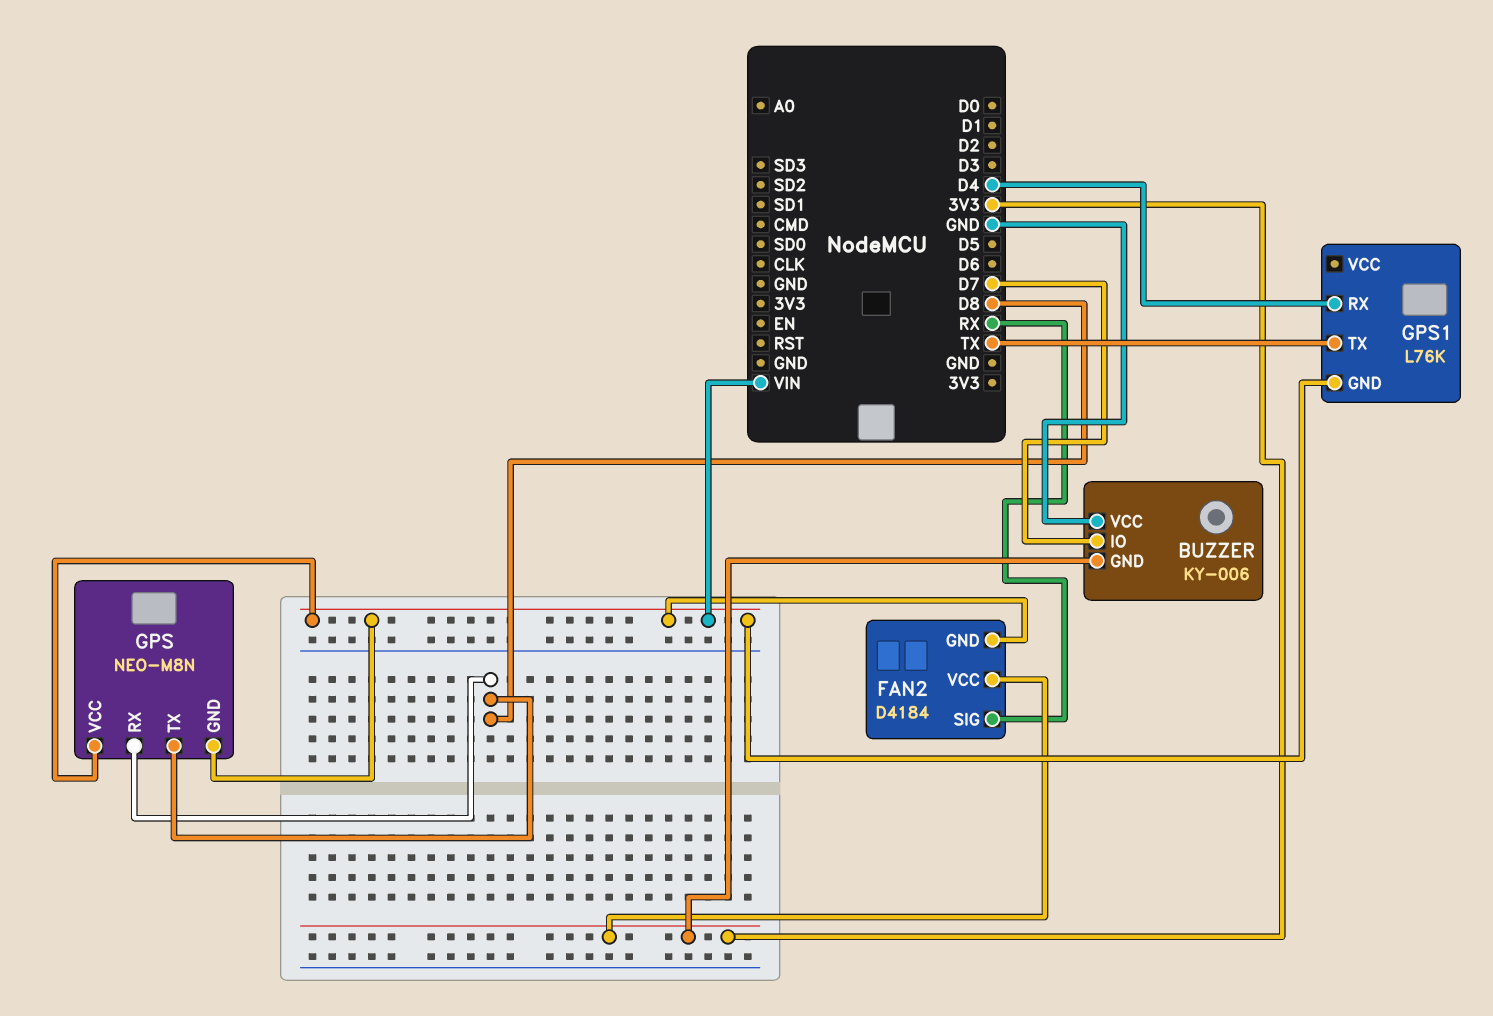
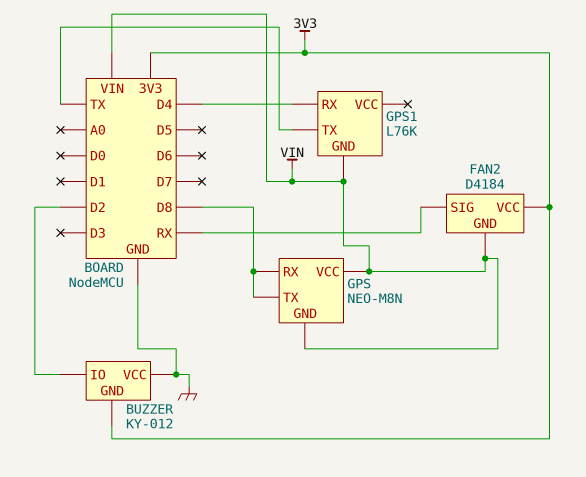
BUZZER: KY-006 -> KY-012
BUZZER pin IO: D7 -> D2

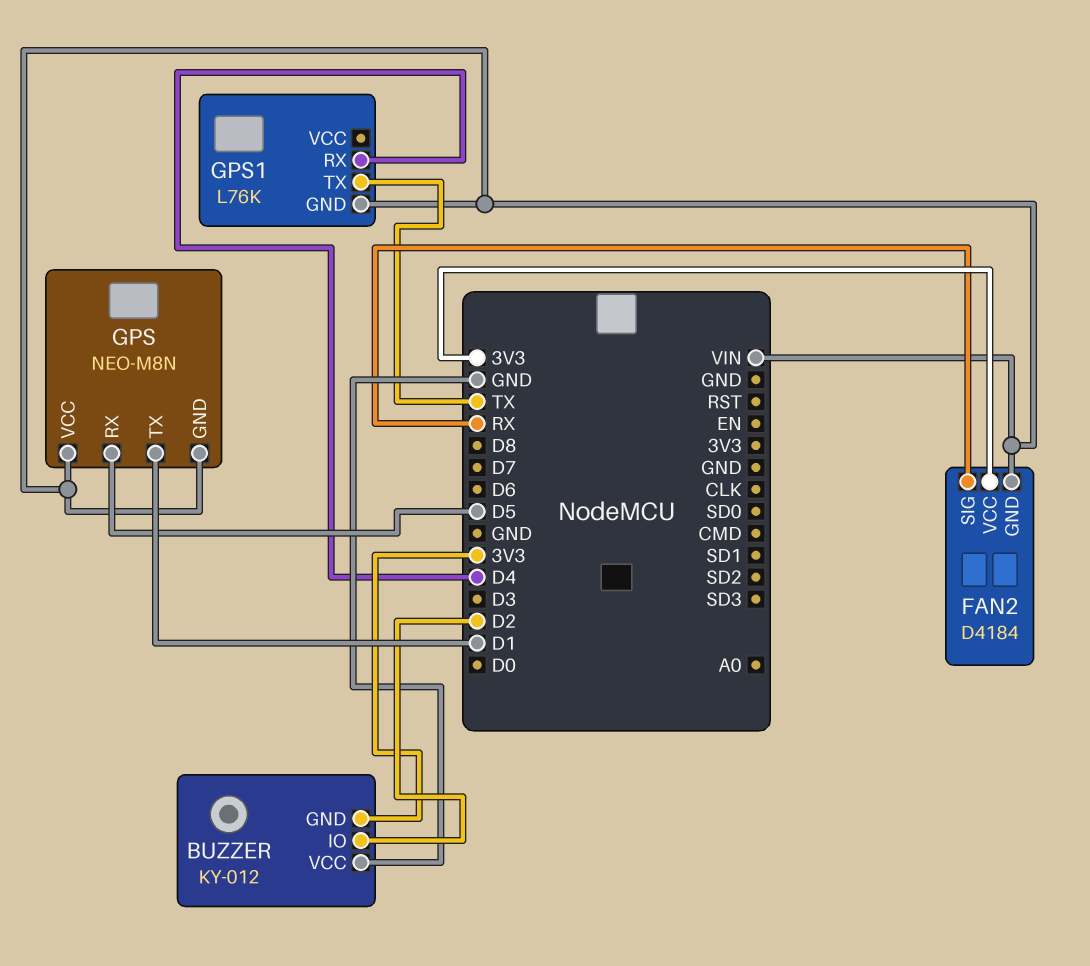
GPS pin RX: D8 -> D5
GPS pin TX: D8 -> D1

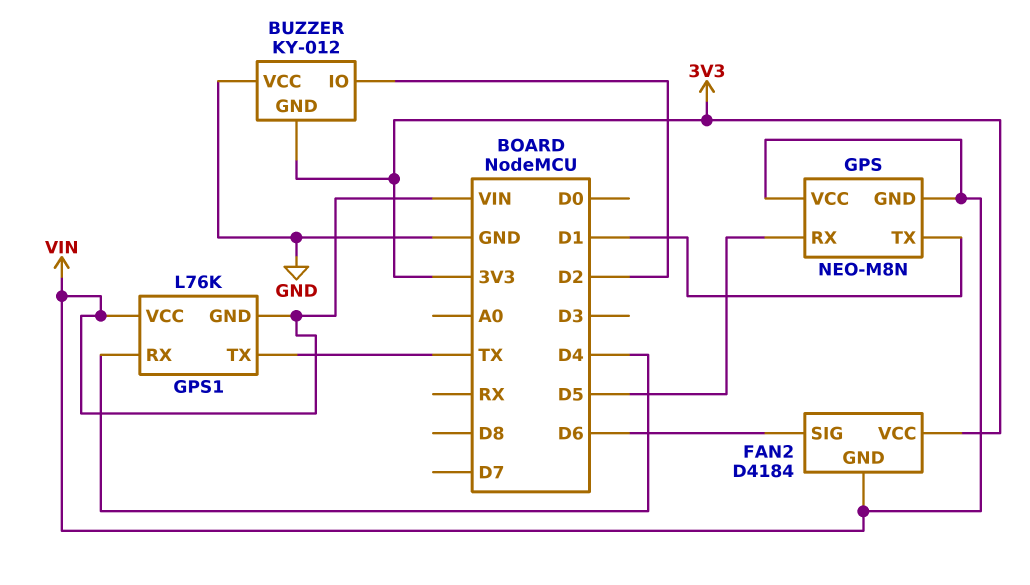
FAN2 pin SIG: RX -> D6
GPS1 pin VCC: none -> VIN

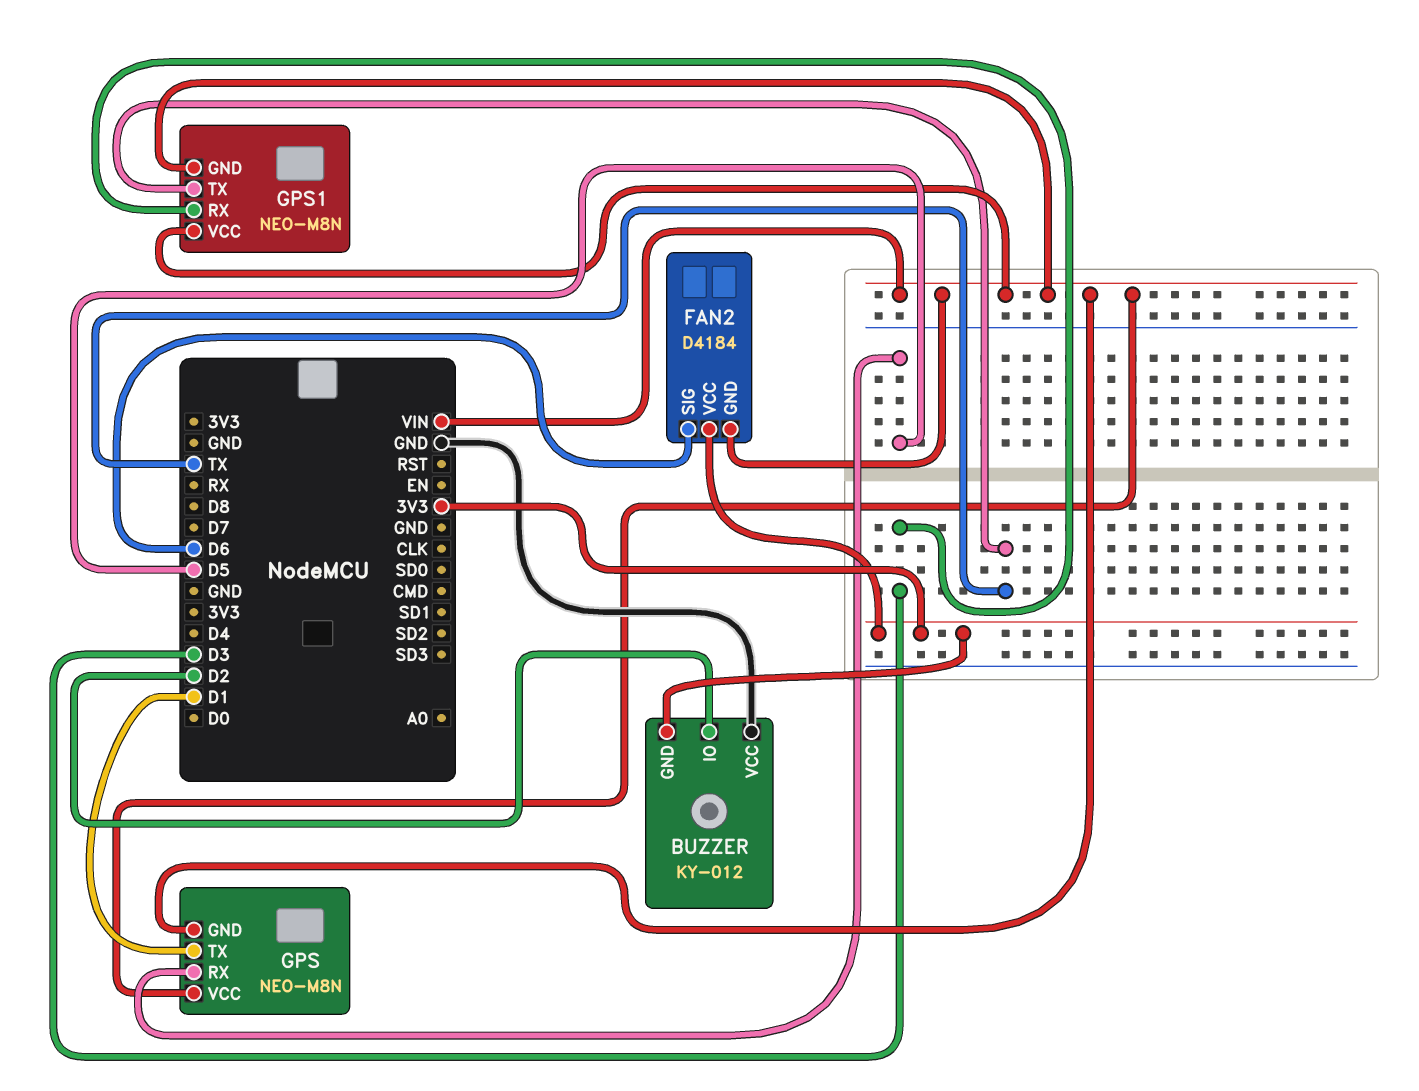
GPS1: L76K -> NEO-M8N
GPS1 pin RX: D4 -> D3

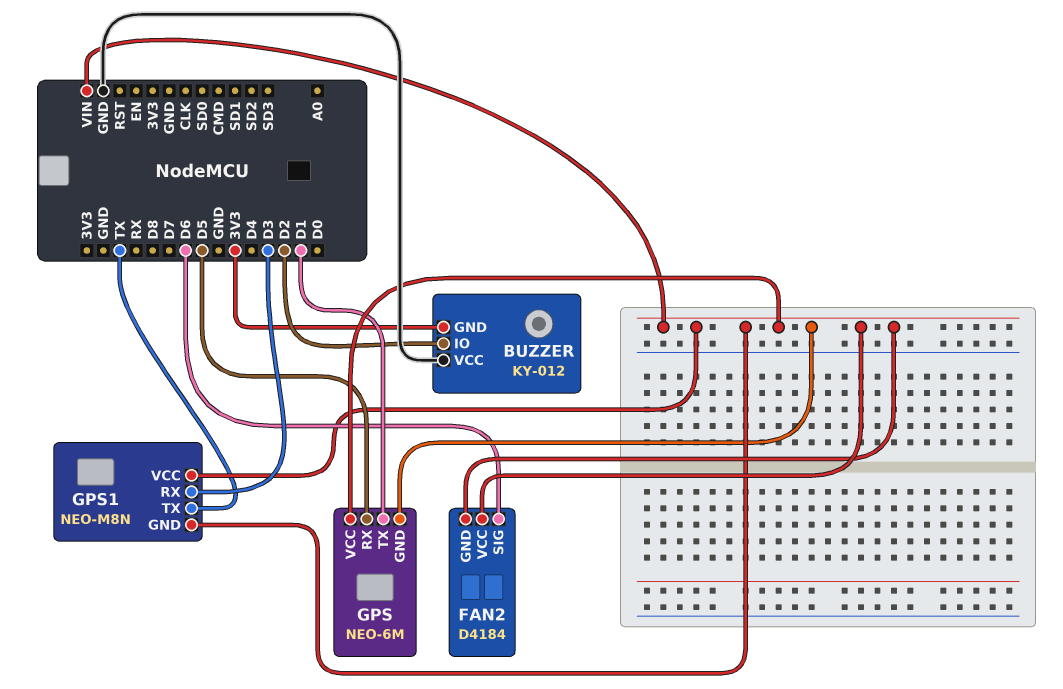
FAN2 pin VCC: 3V3 -> VIN
GPS: NEO-M8N -> NEO-6M

